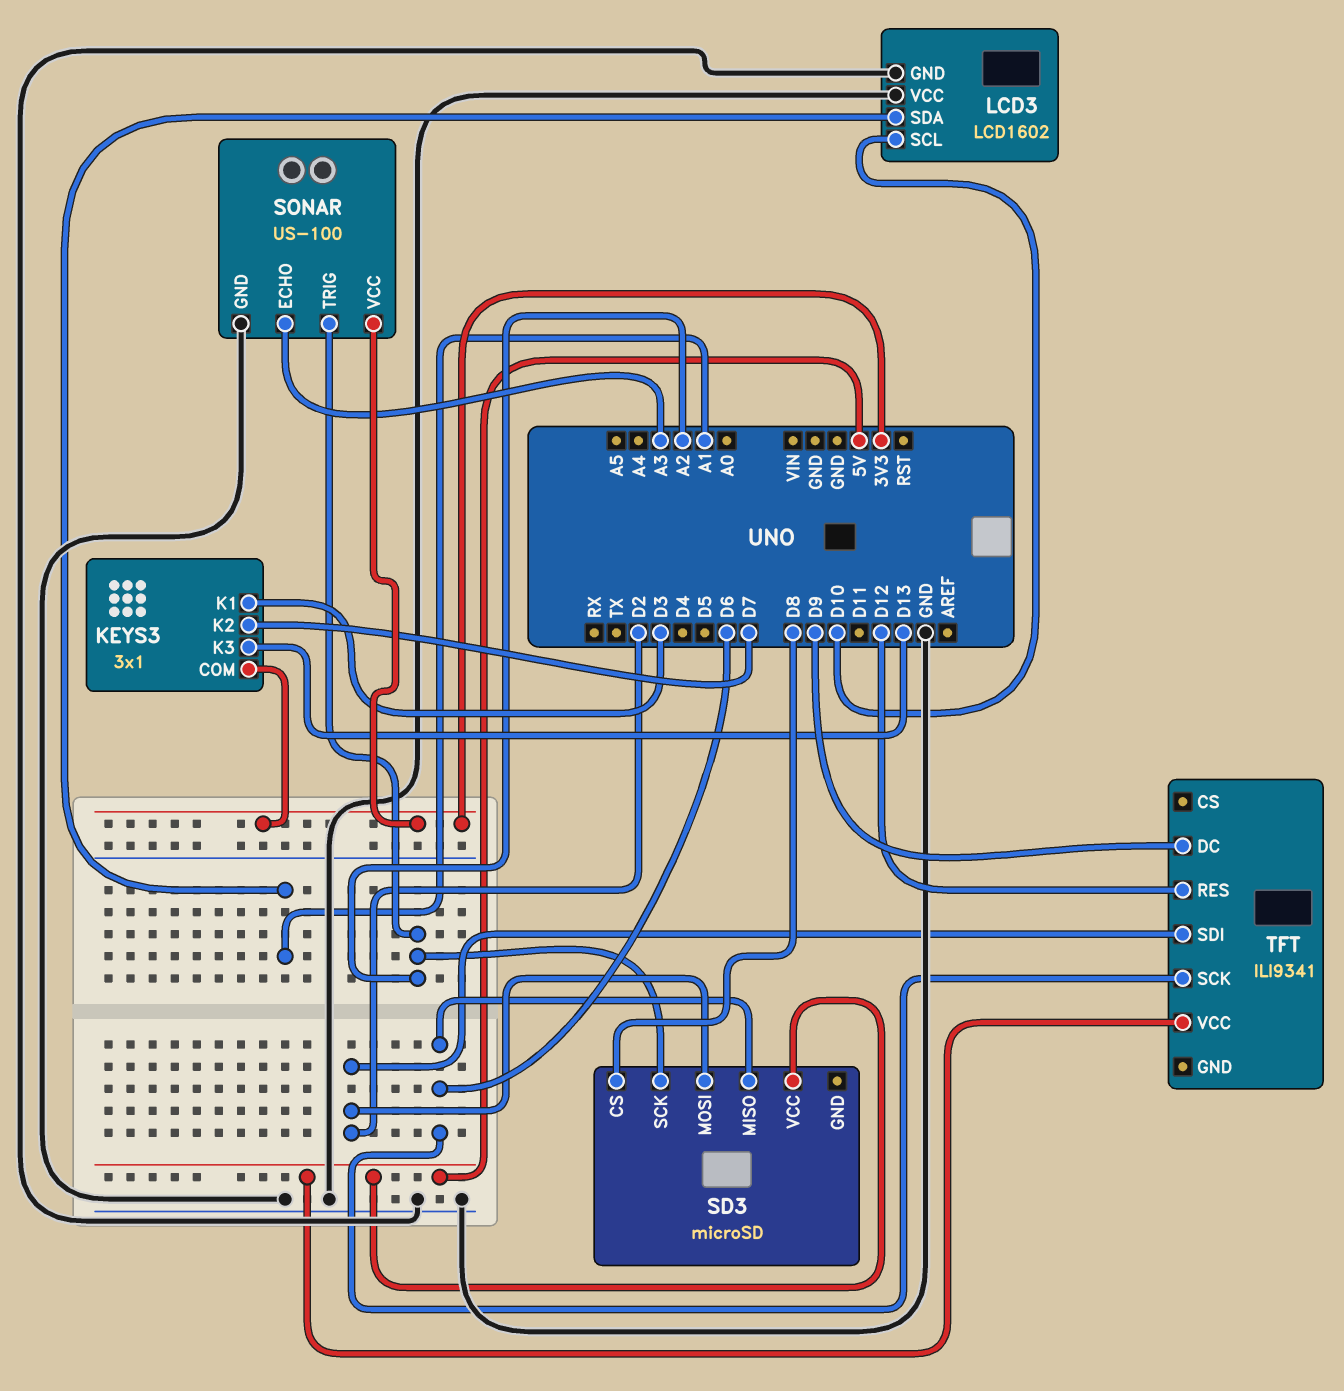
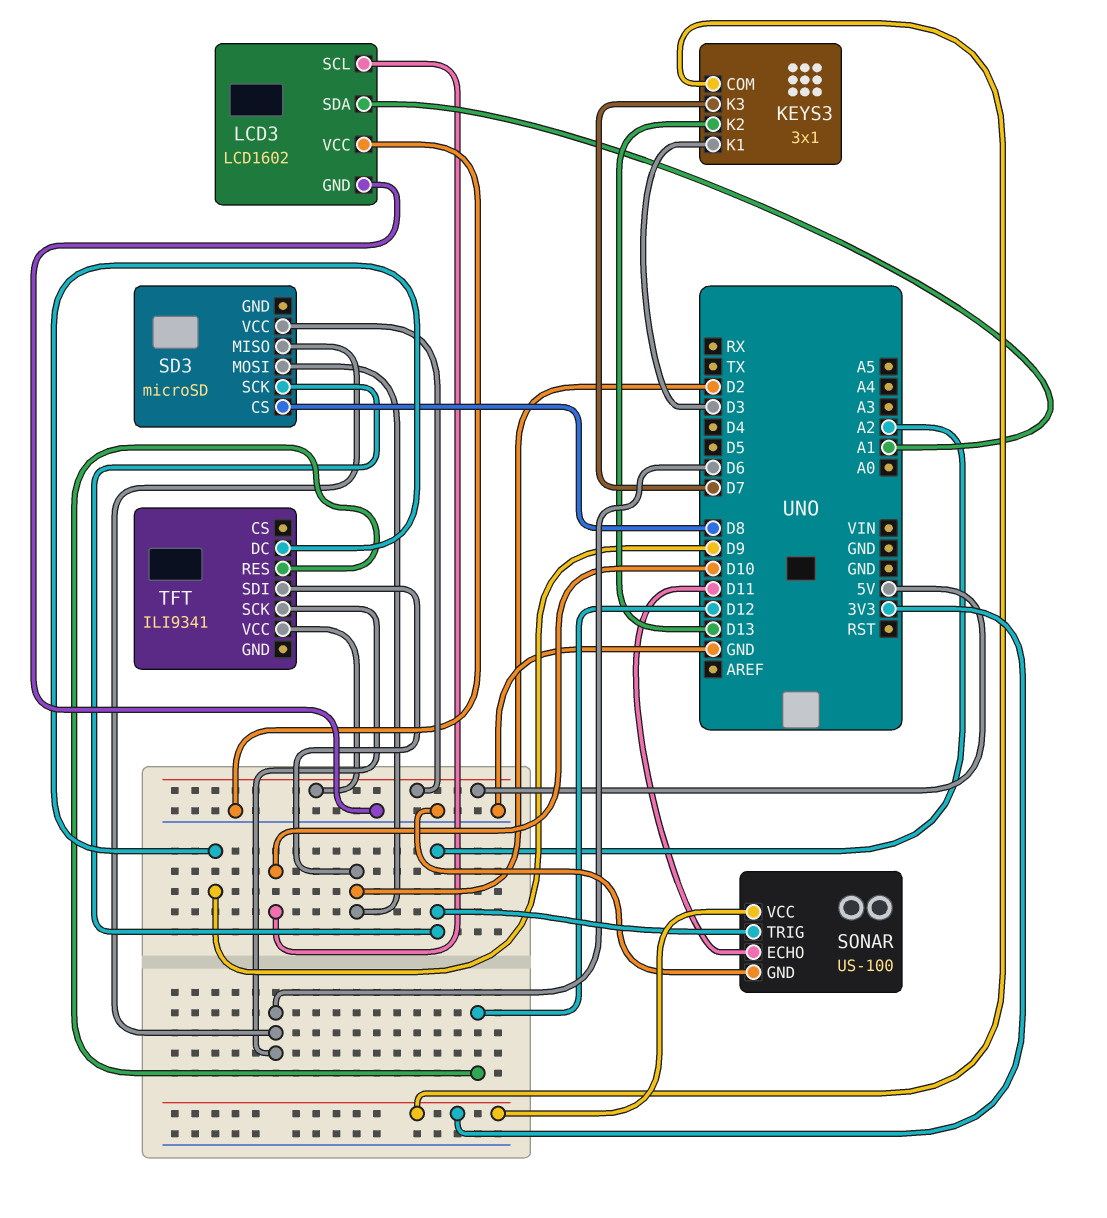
KEYS3 pin K2: D7 -> D13
KEYS3 pin K3: D13 -> D7
SONAR pin ECHO: A3 -> D11

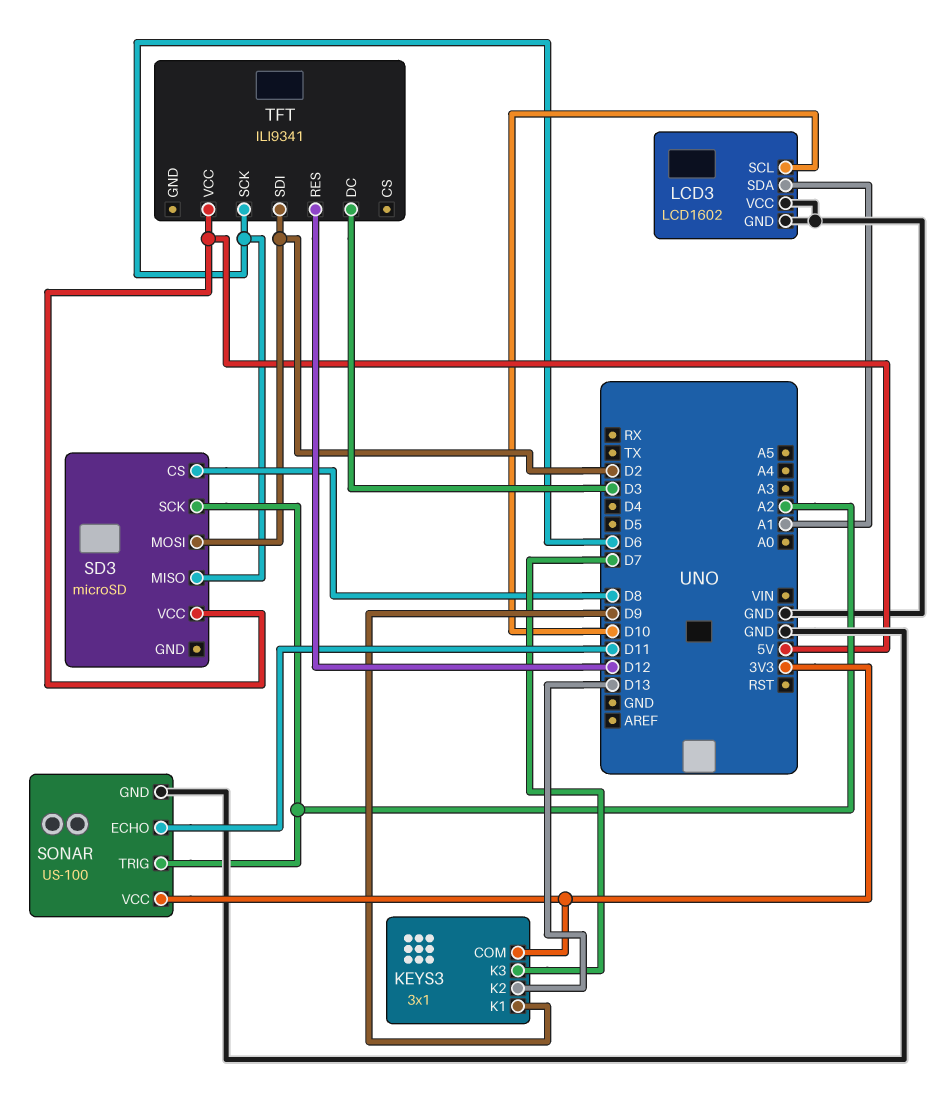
KEYS3 pin K1: D3 -> D9
TFT pin DC: D9 -> D3

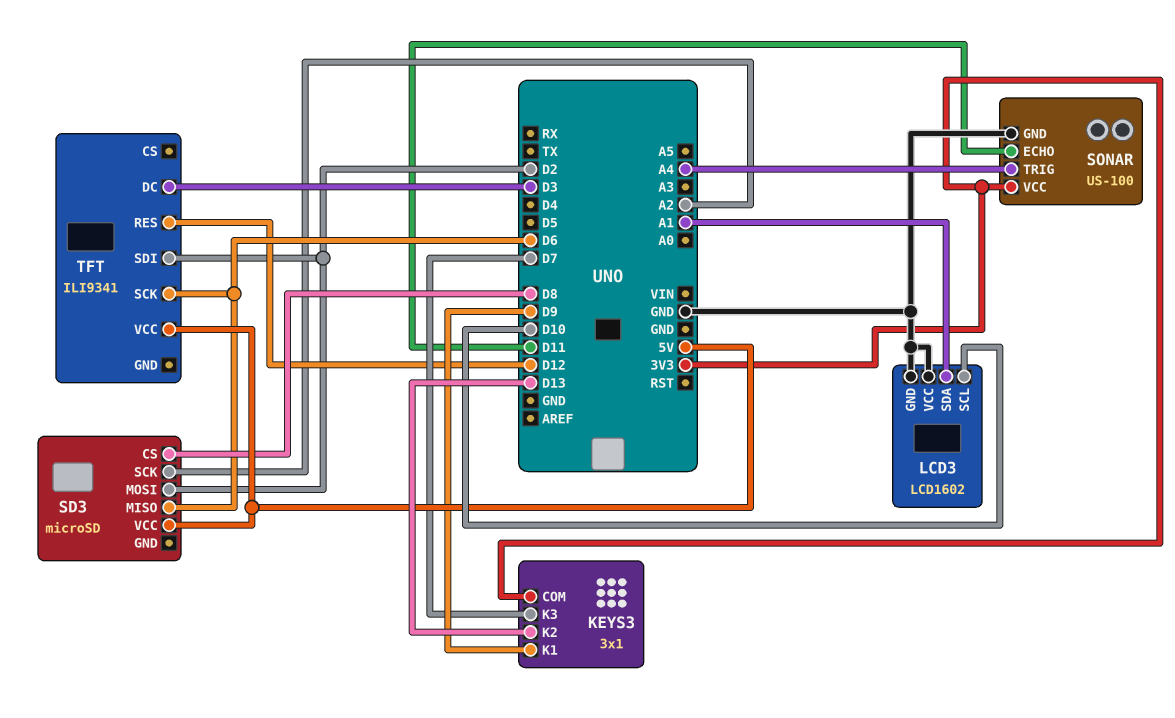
SONAR pin TRIG: A2 -> A4

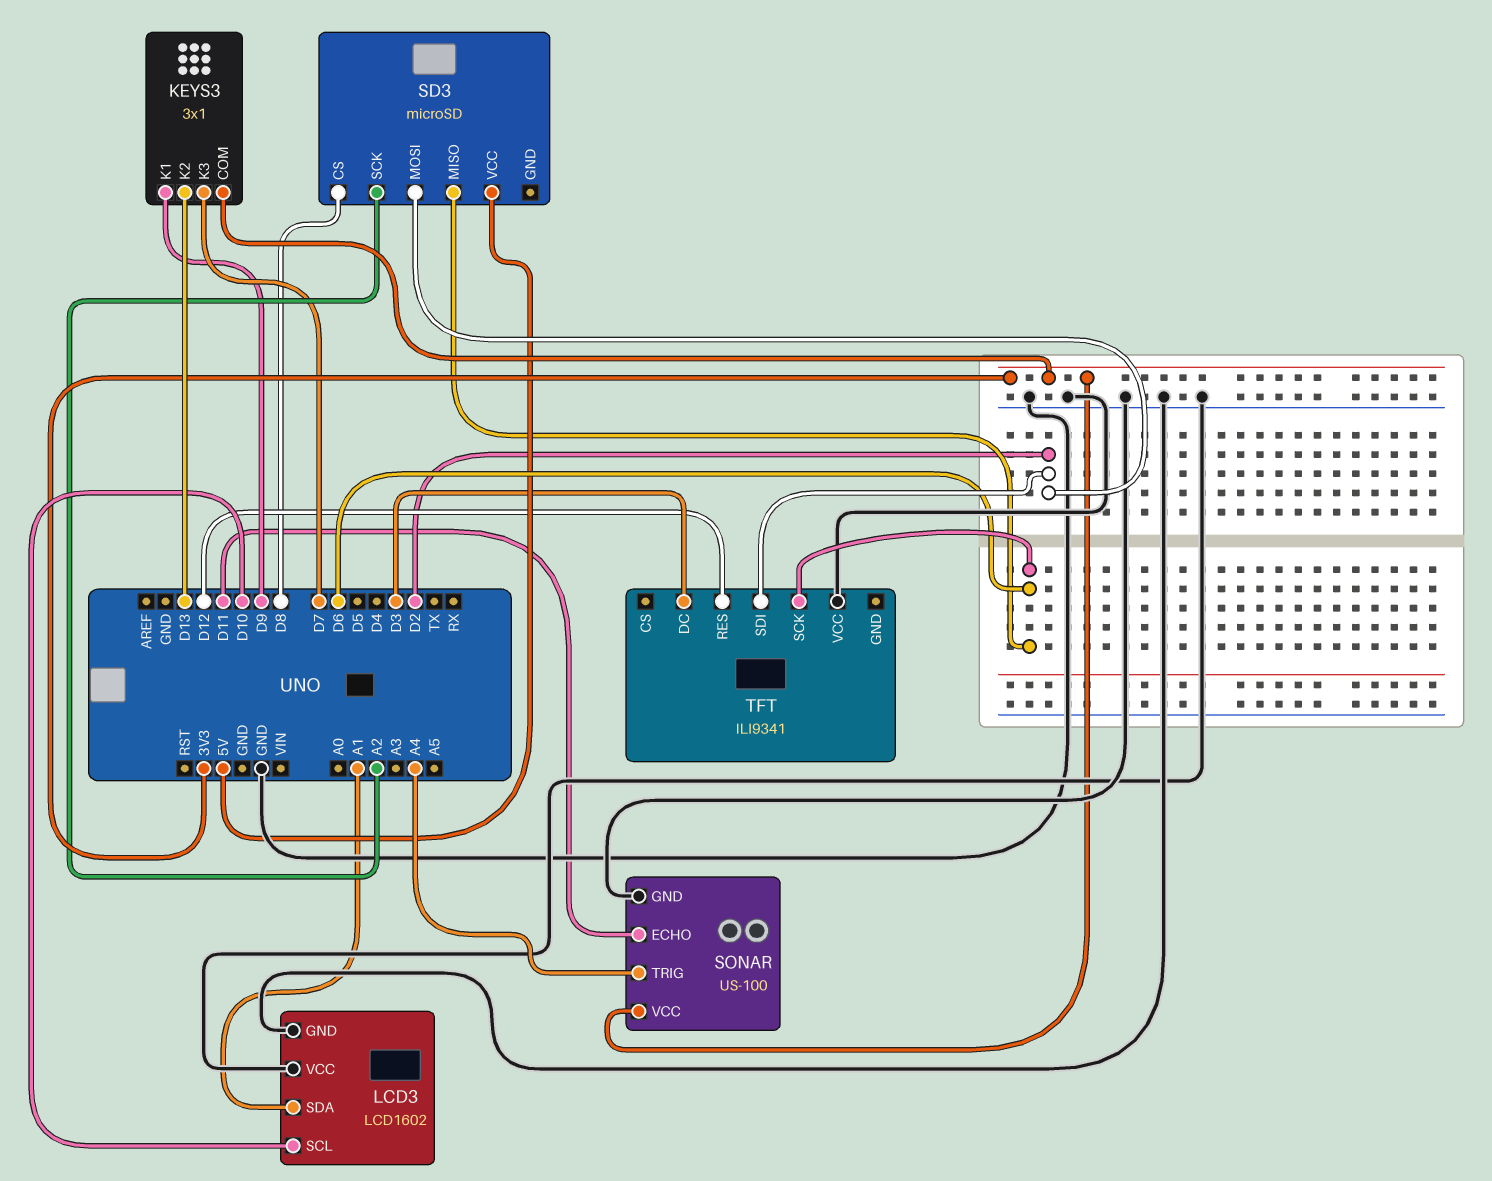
TFT pin VCC: 5V -> GND

